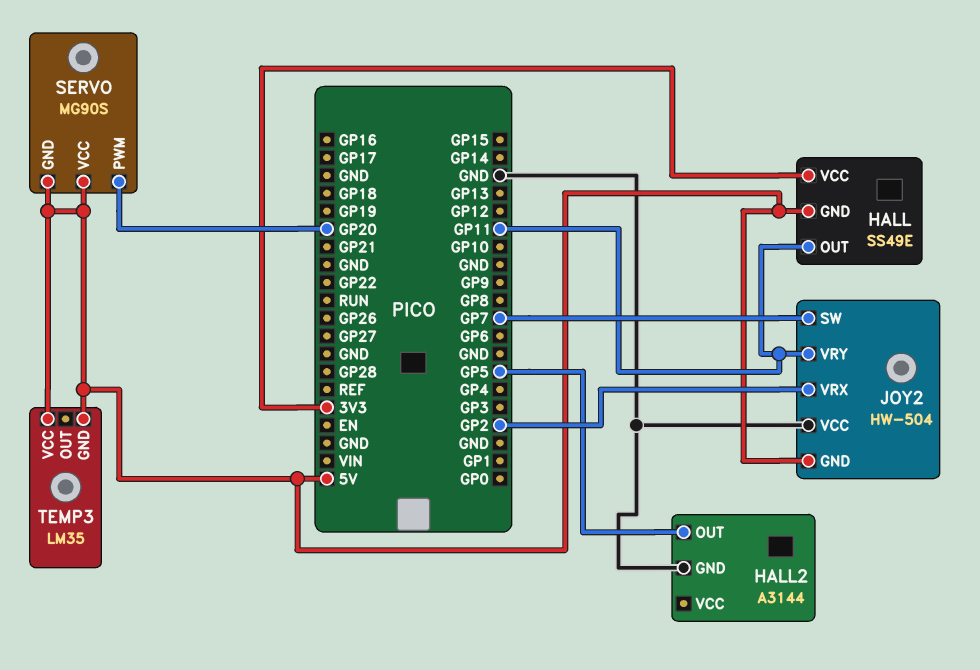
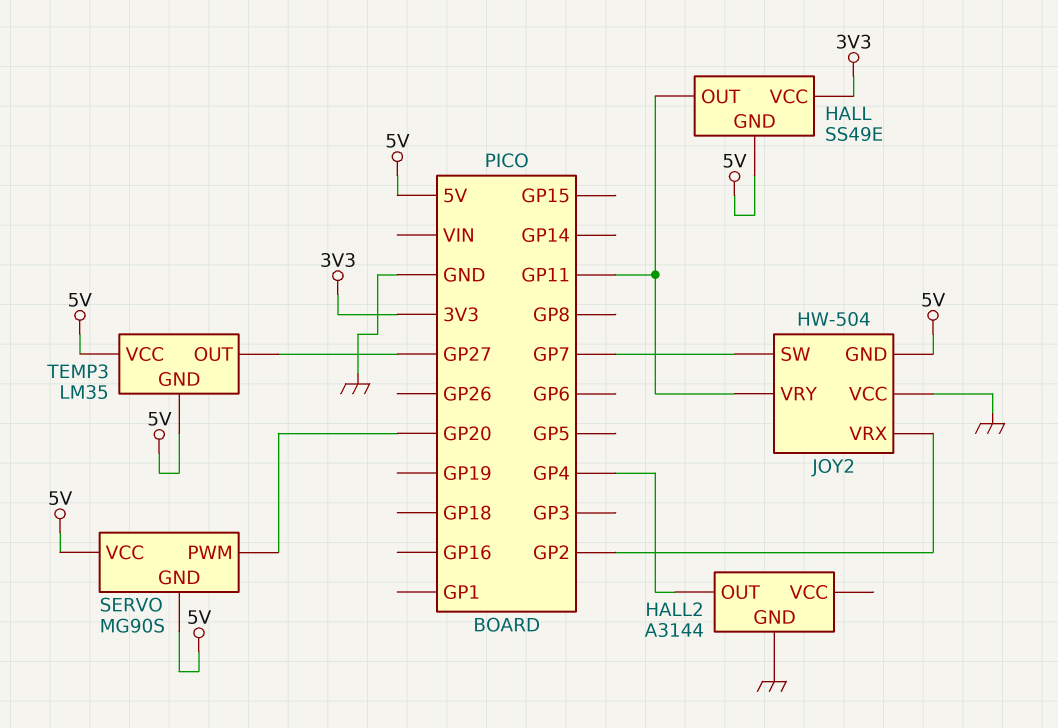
HALL2 pin OUT: GP5 -> GP4
TEMP3 pin OUT: none -> GP27

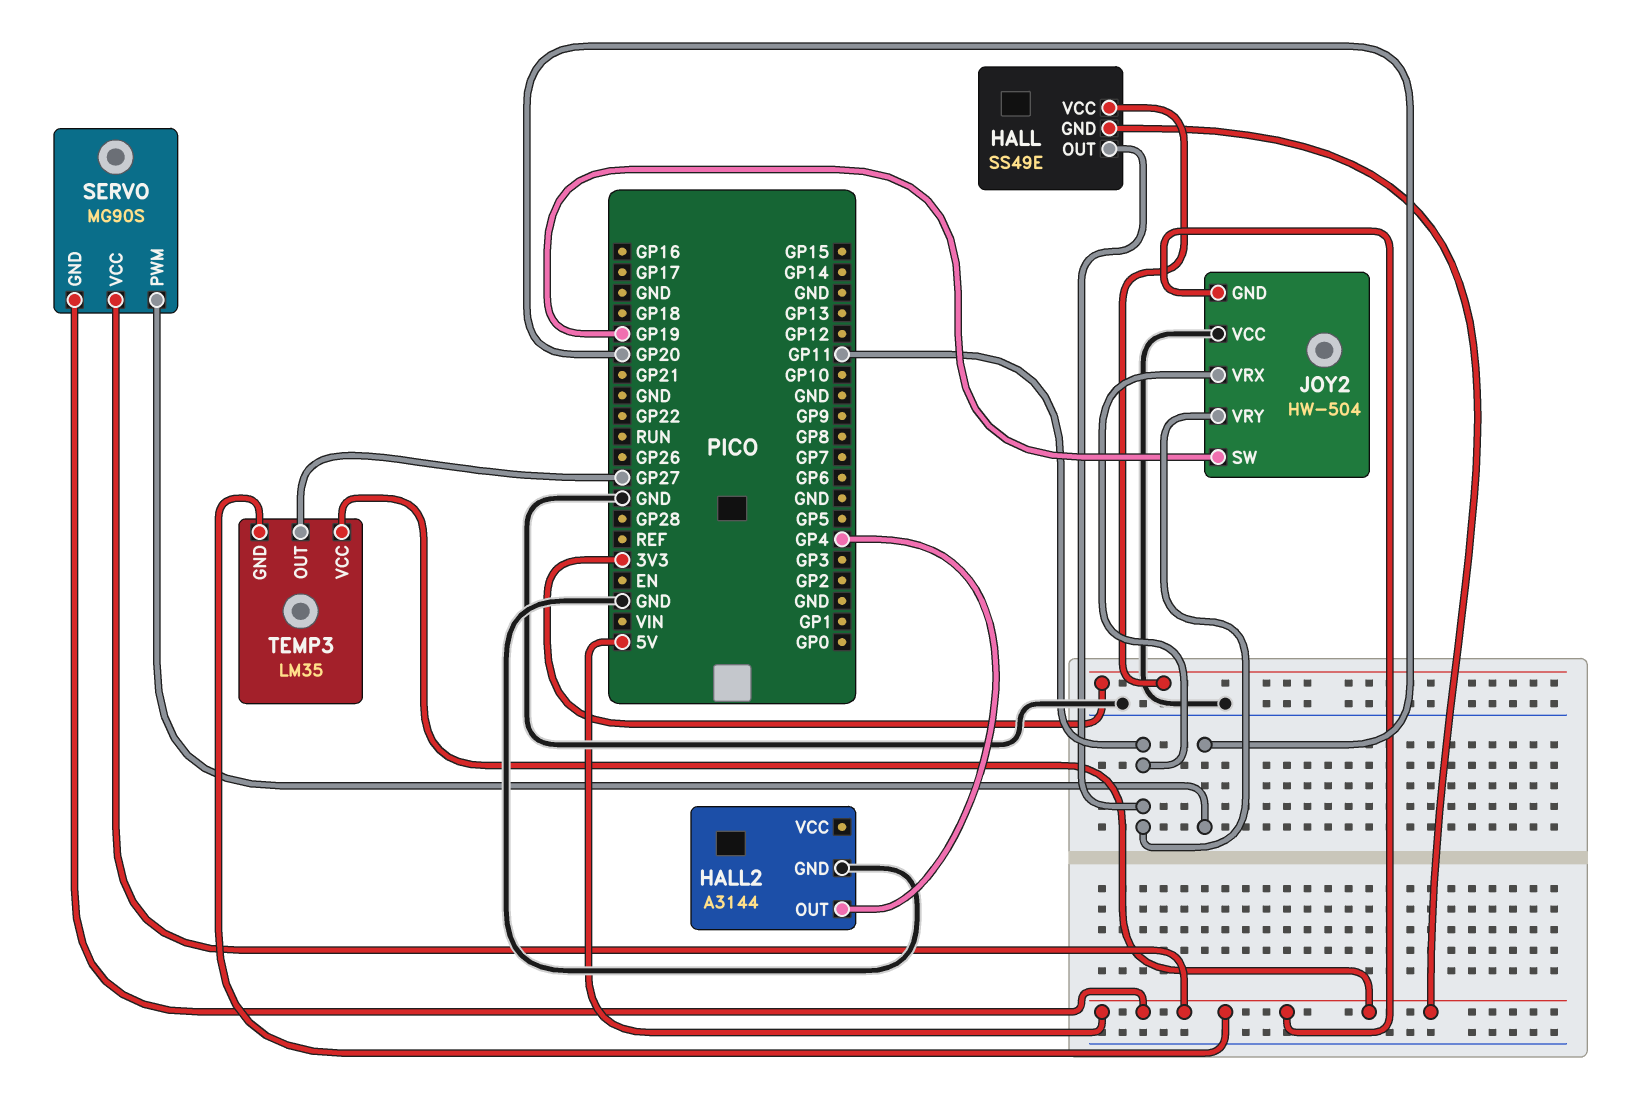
JOY2 pin SW: GP7 -> GP19
JOY2 pin VRX: GP2 -> GP11

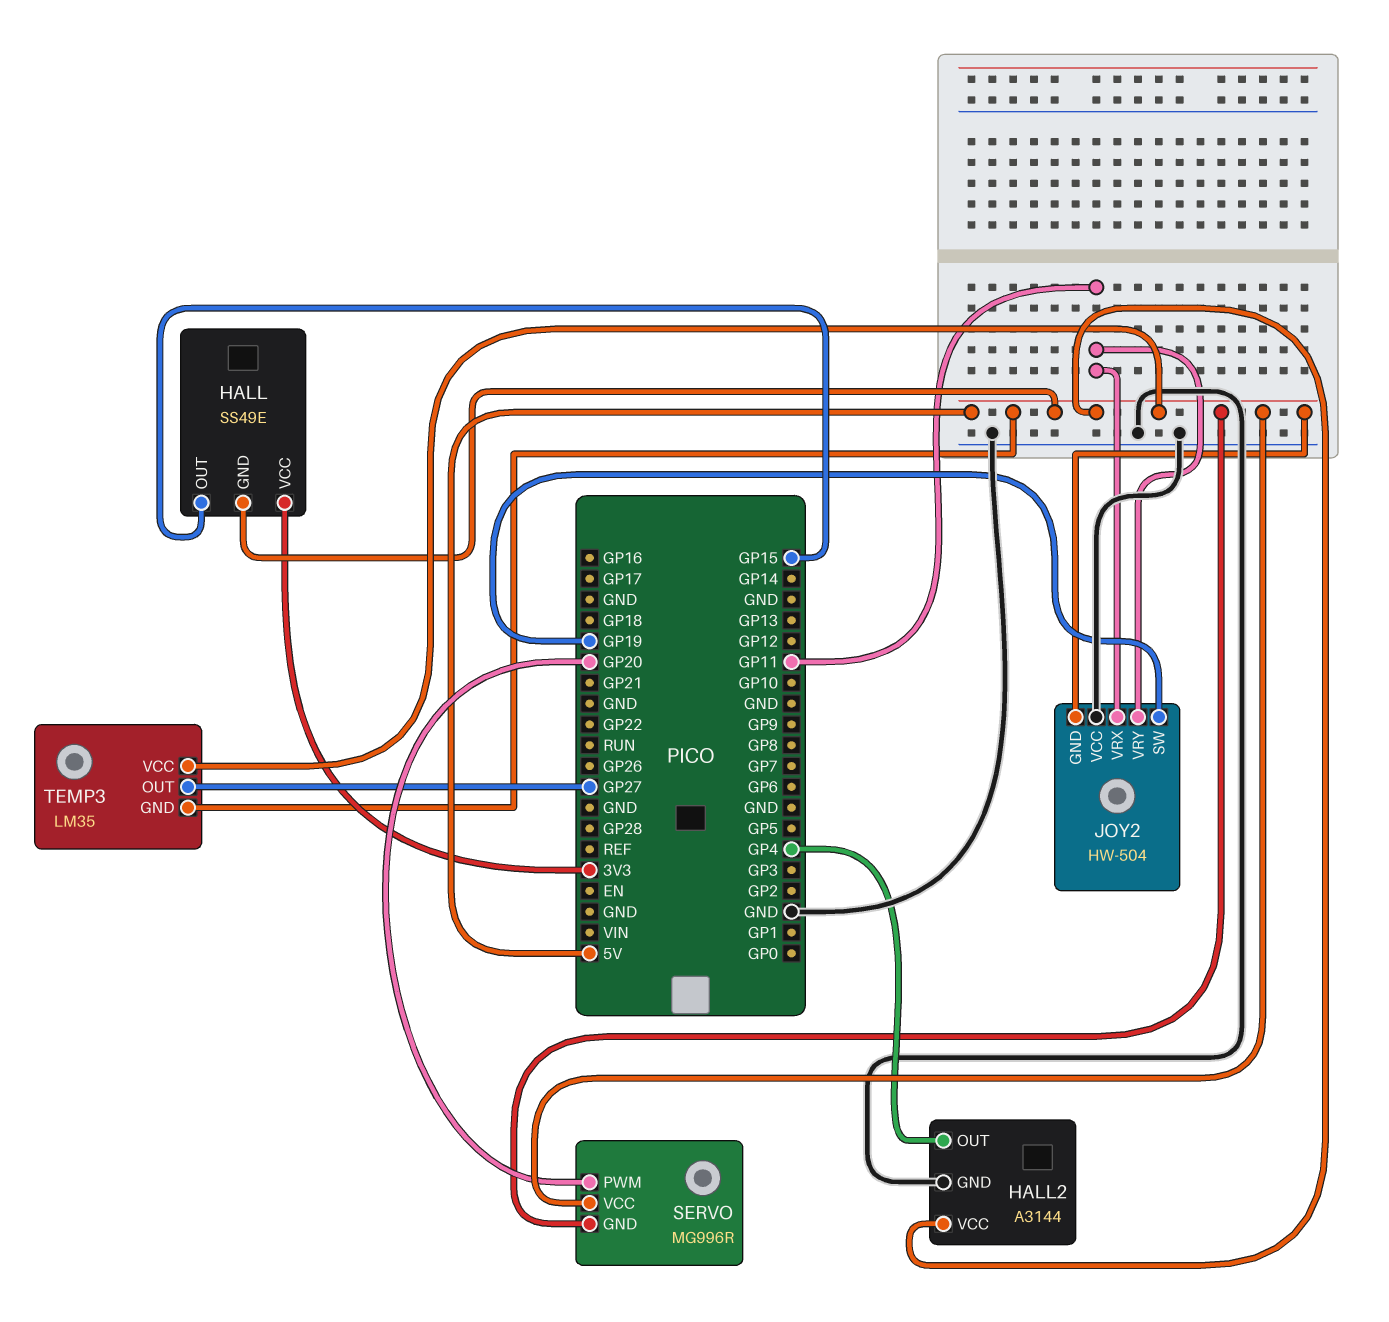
HALL pin OUT: GP11 -> GP15
HALL2 pin VCC: none -> 5V
SERVO: MG90S -> MG996R

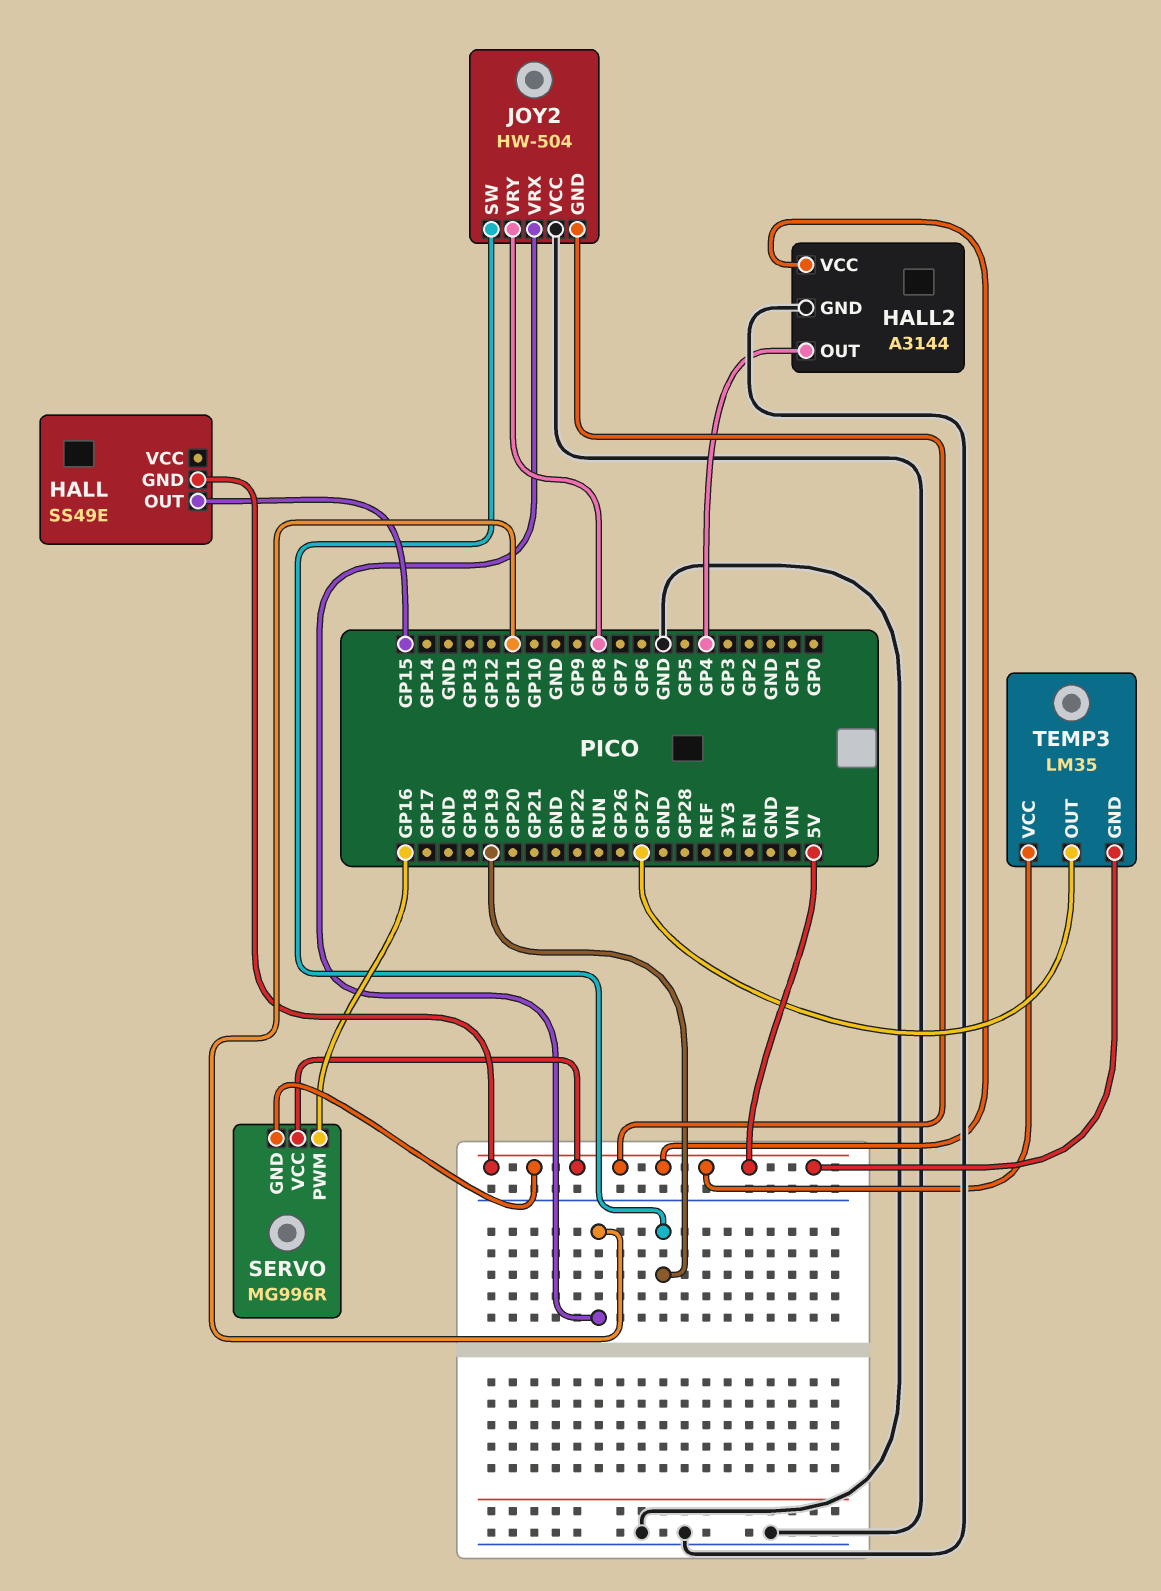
HALL pin VCC: 3V3 -> none
JOY2 pin VRY: GP11 -> GP8
SERVO pin PWM: GP20 -> GP16

